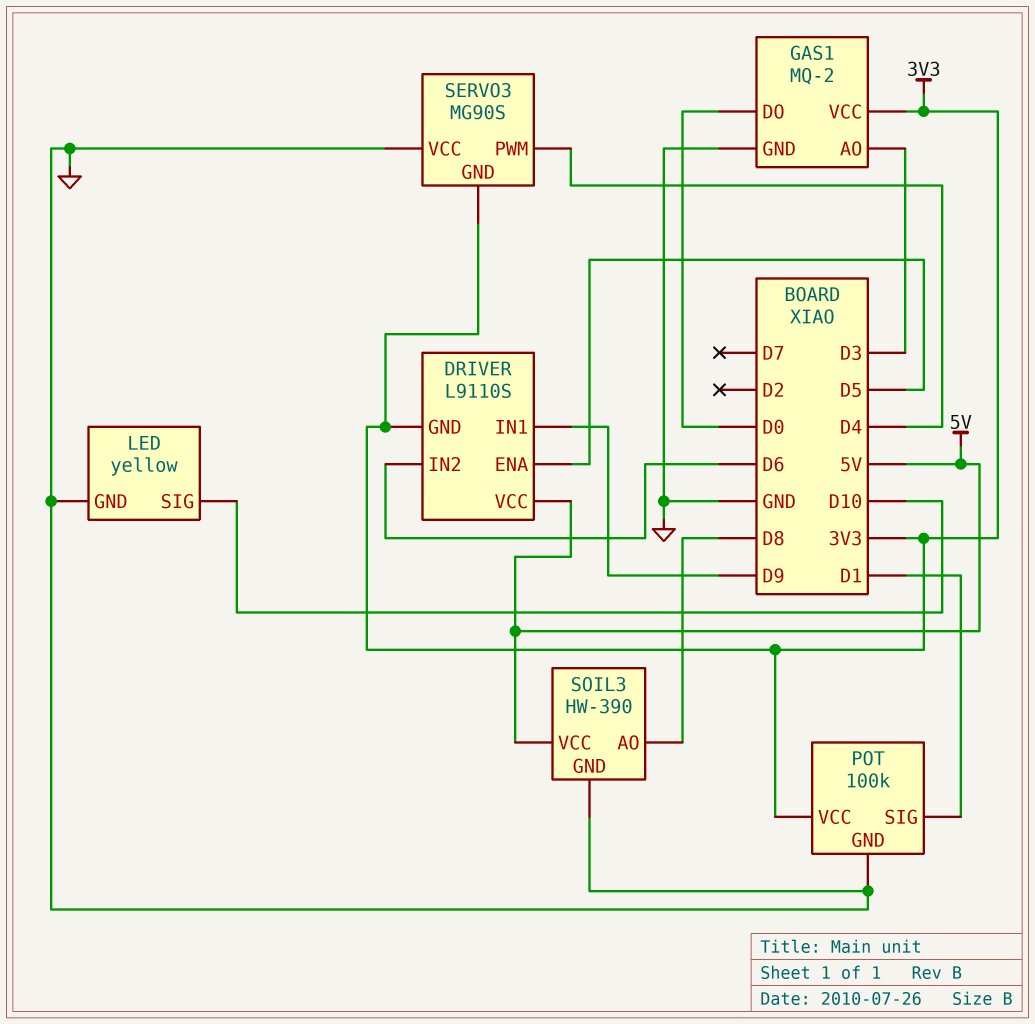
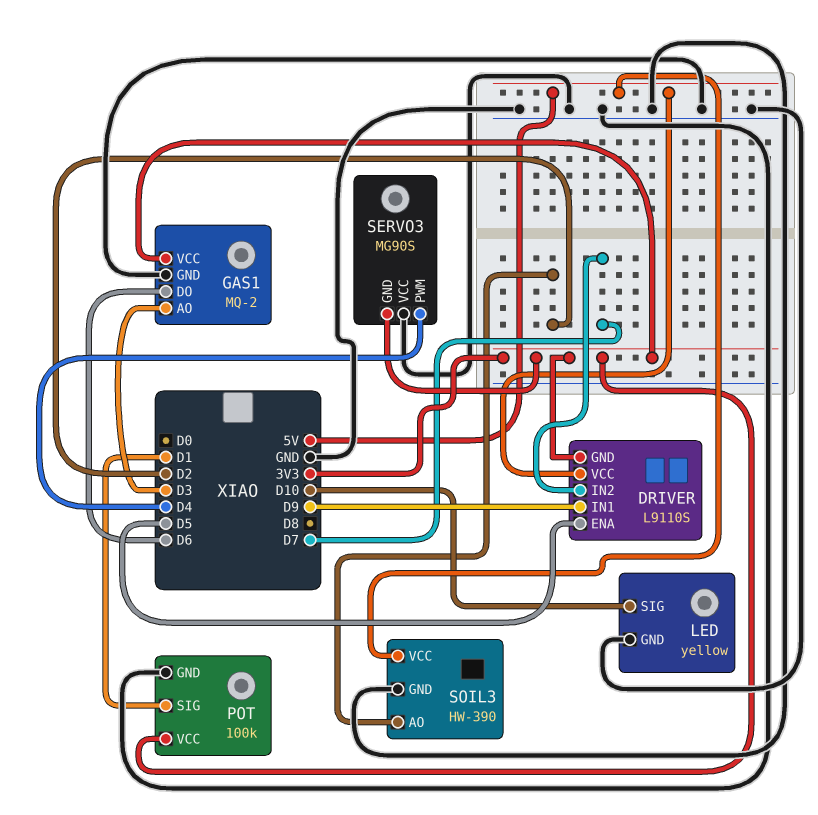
DRIVER pin IN2: D6 -> D7
GAS1 pin DO: D0 -> D6
SOIL3 pin AO: D8 -> D2

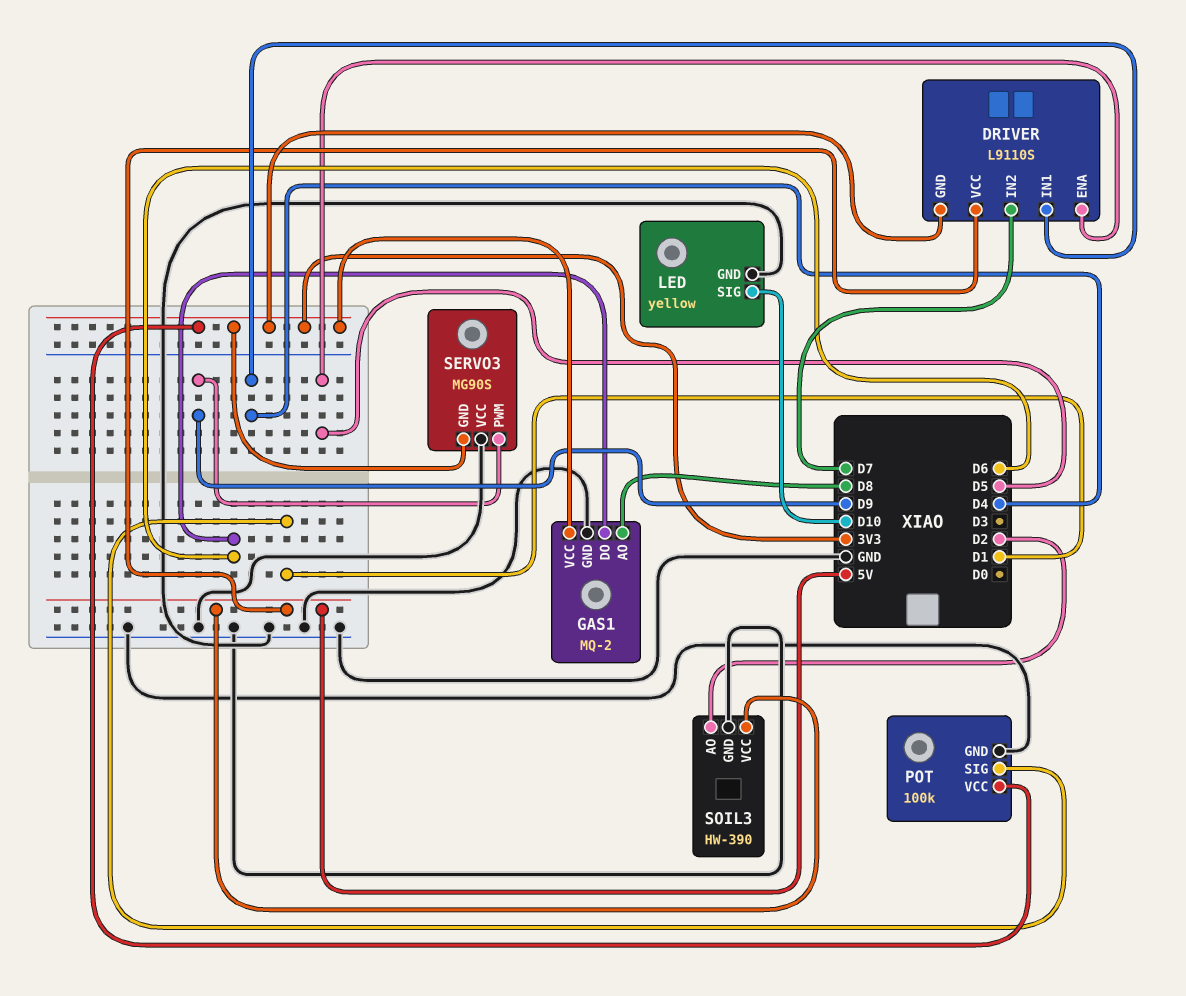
DRIVER pin IN1: D9 -> D4
GAS1 pin AO: D3 -> D8
SERVO3 pin PWM: D4 -> D9

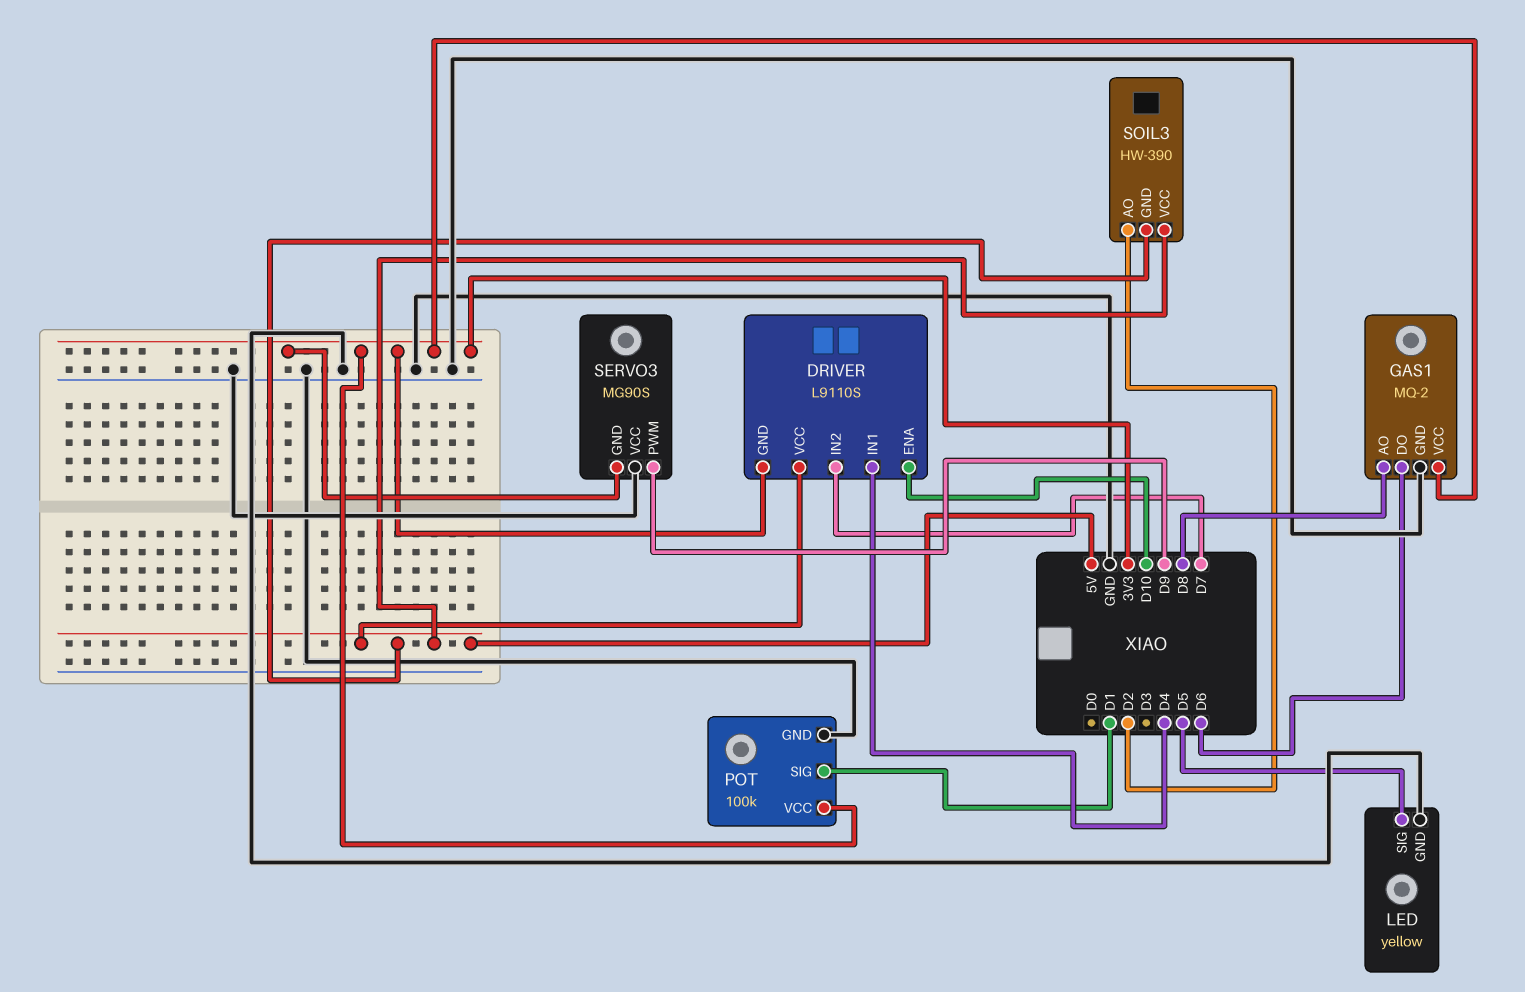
DRIVER pin ENA: D5 -> D10
LED pin SIG: D10 -> D5
SOIL3 pin GND: GND -> 5V

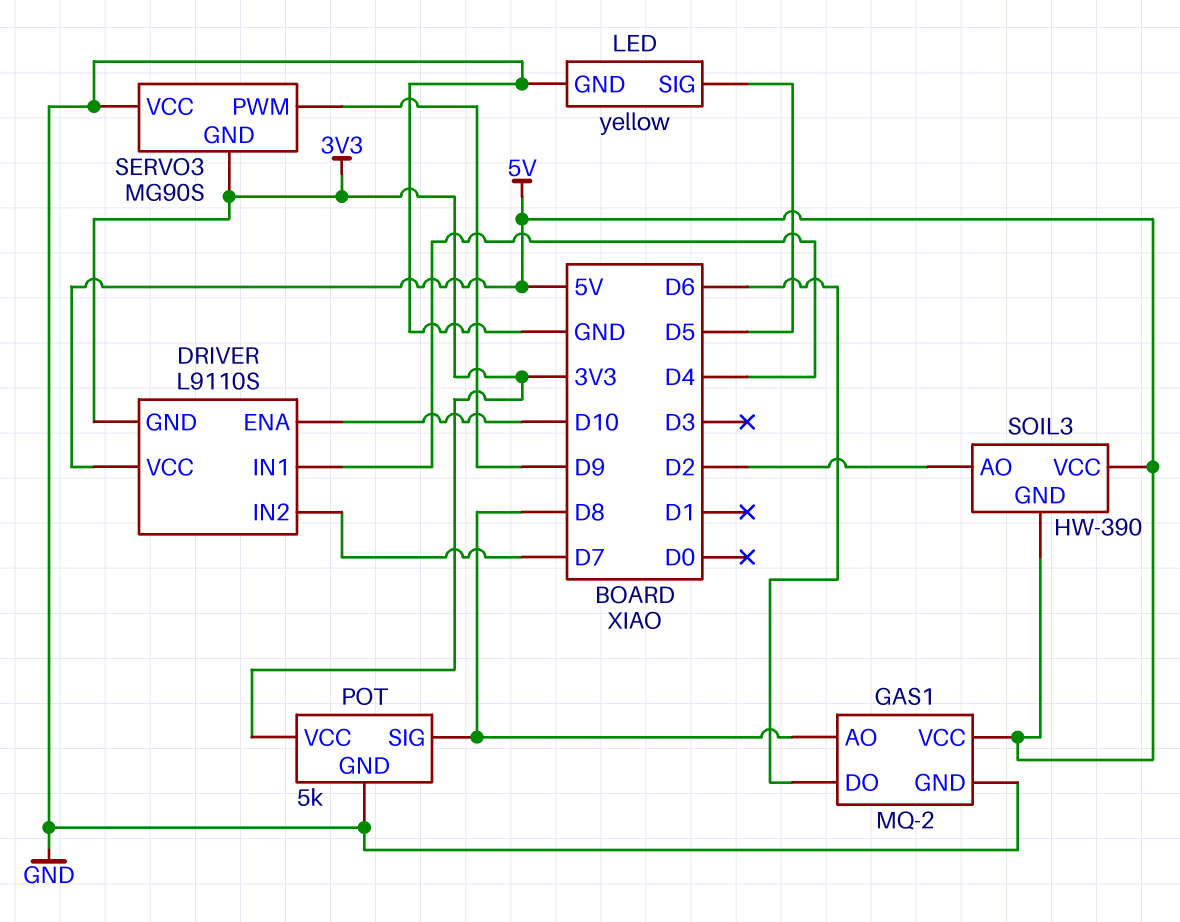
GAS1 pin VCC: 3V3 -> 5V
POT: 100k -> 5k
POT pin SIG: D1 -> D8

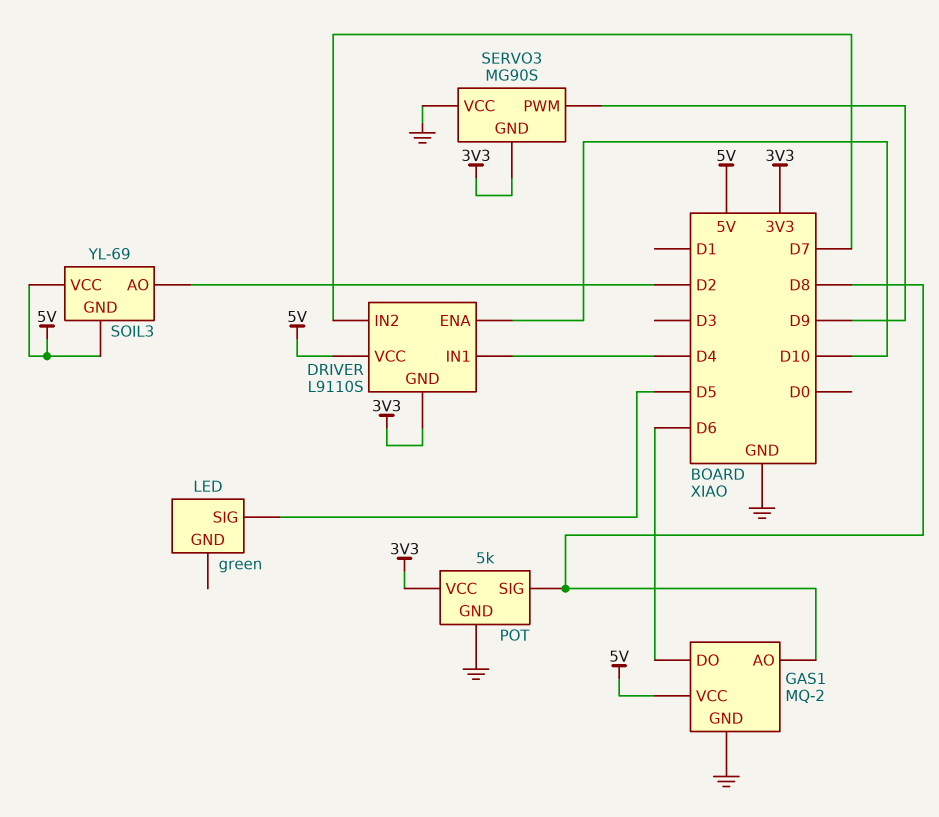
LED: yellow -> green
LED pin GND: GND -> none
SOIL3: HW-390 -> YL-69

